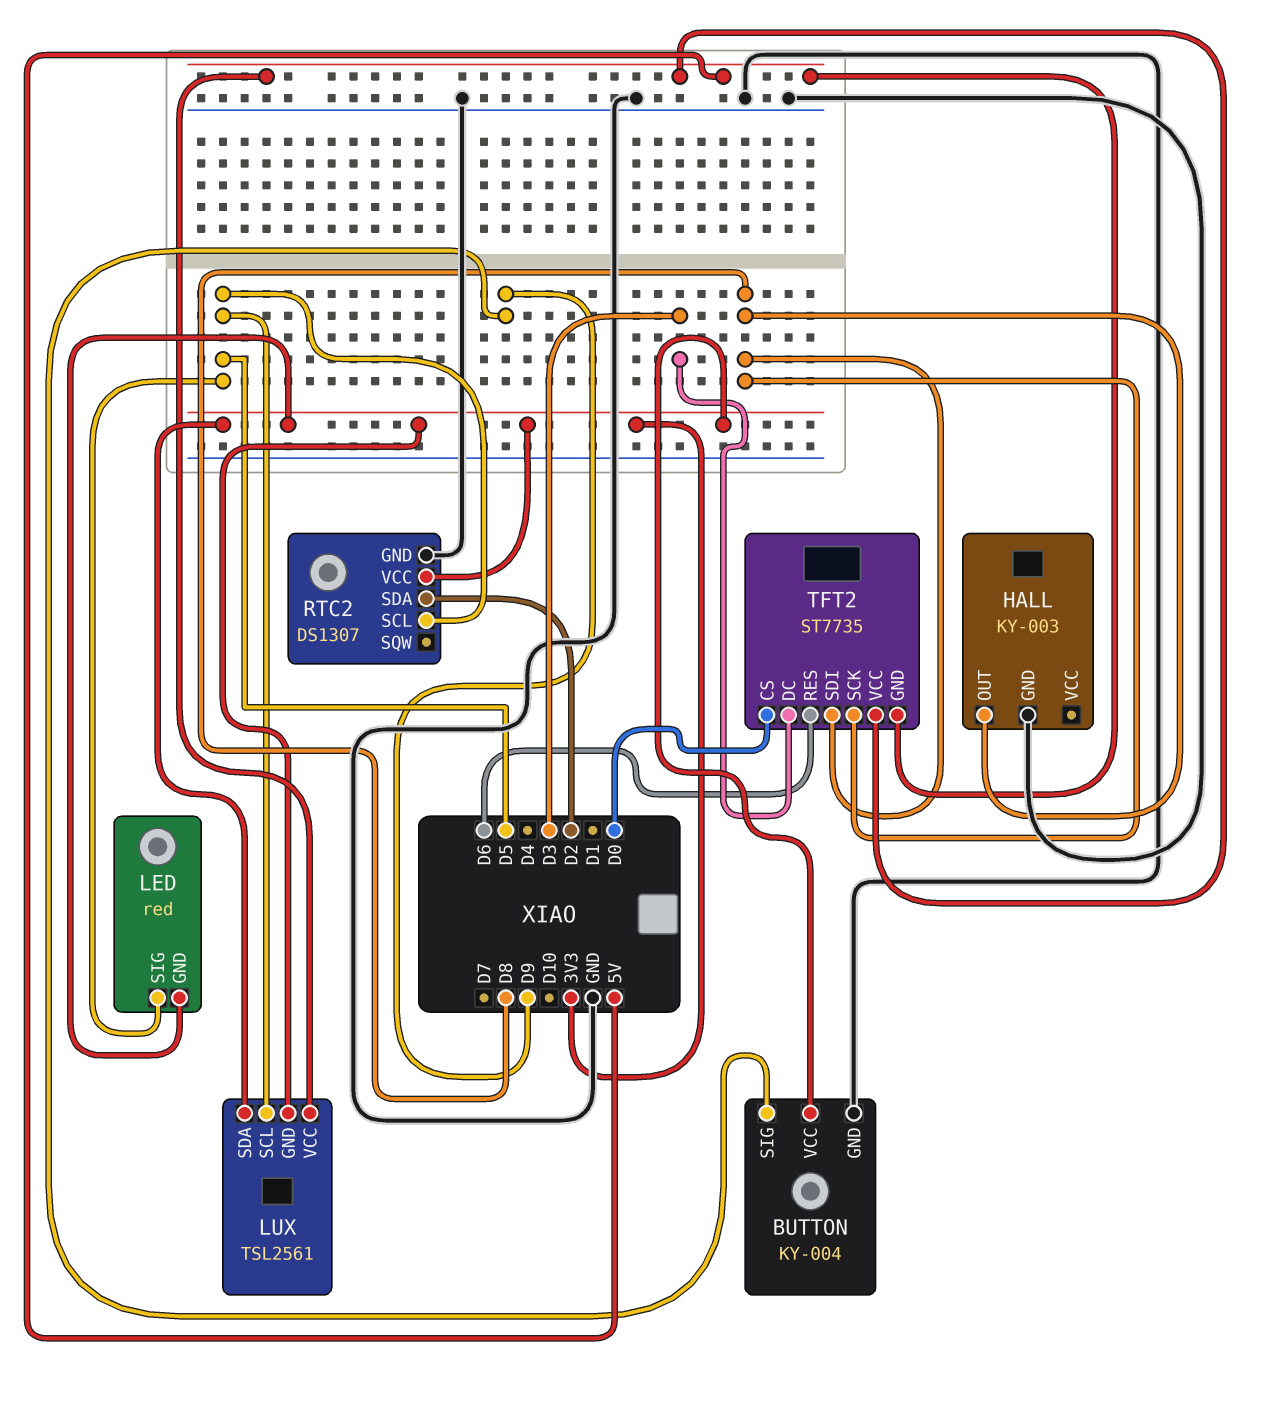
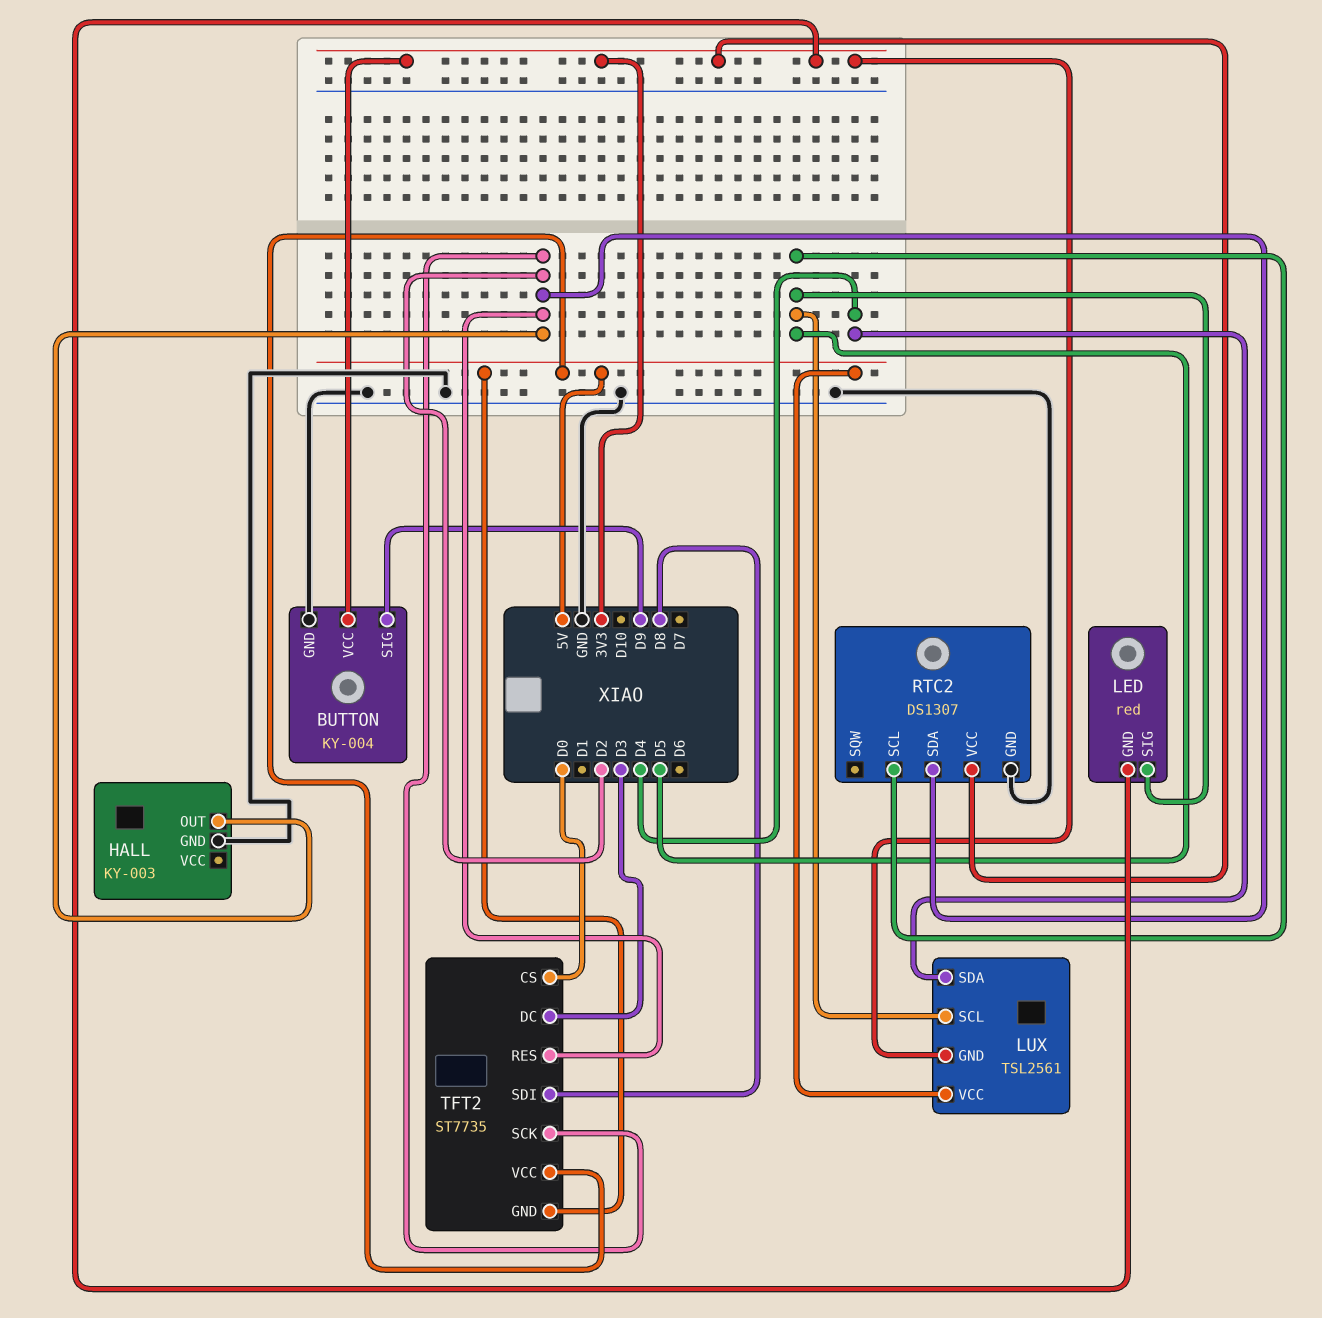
HALL pin OUT: D8 -> D2
LUX pin SDA: 3V3 -> D4
TFT2 pin RES: D6 -> D2
TFT2 pin SCK: D8 -> D2

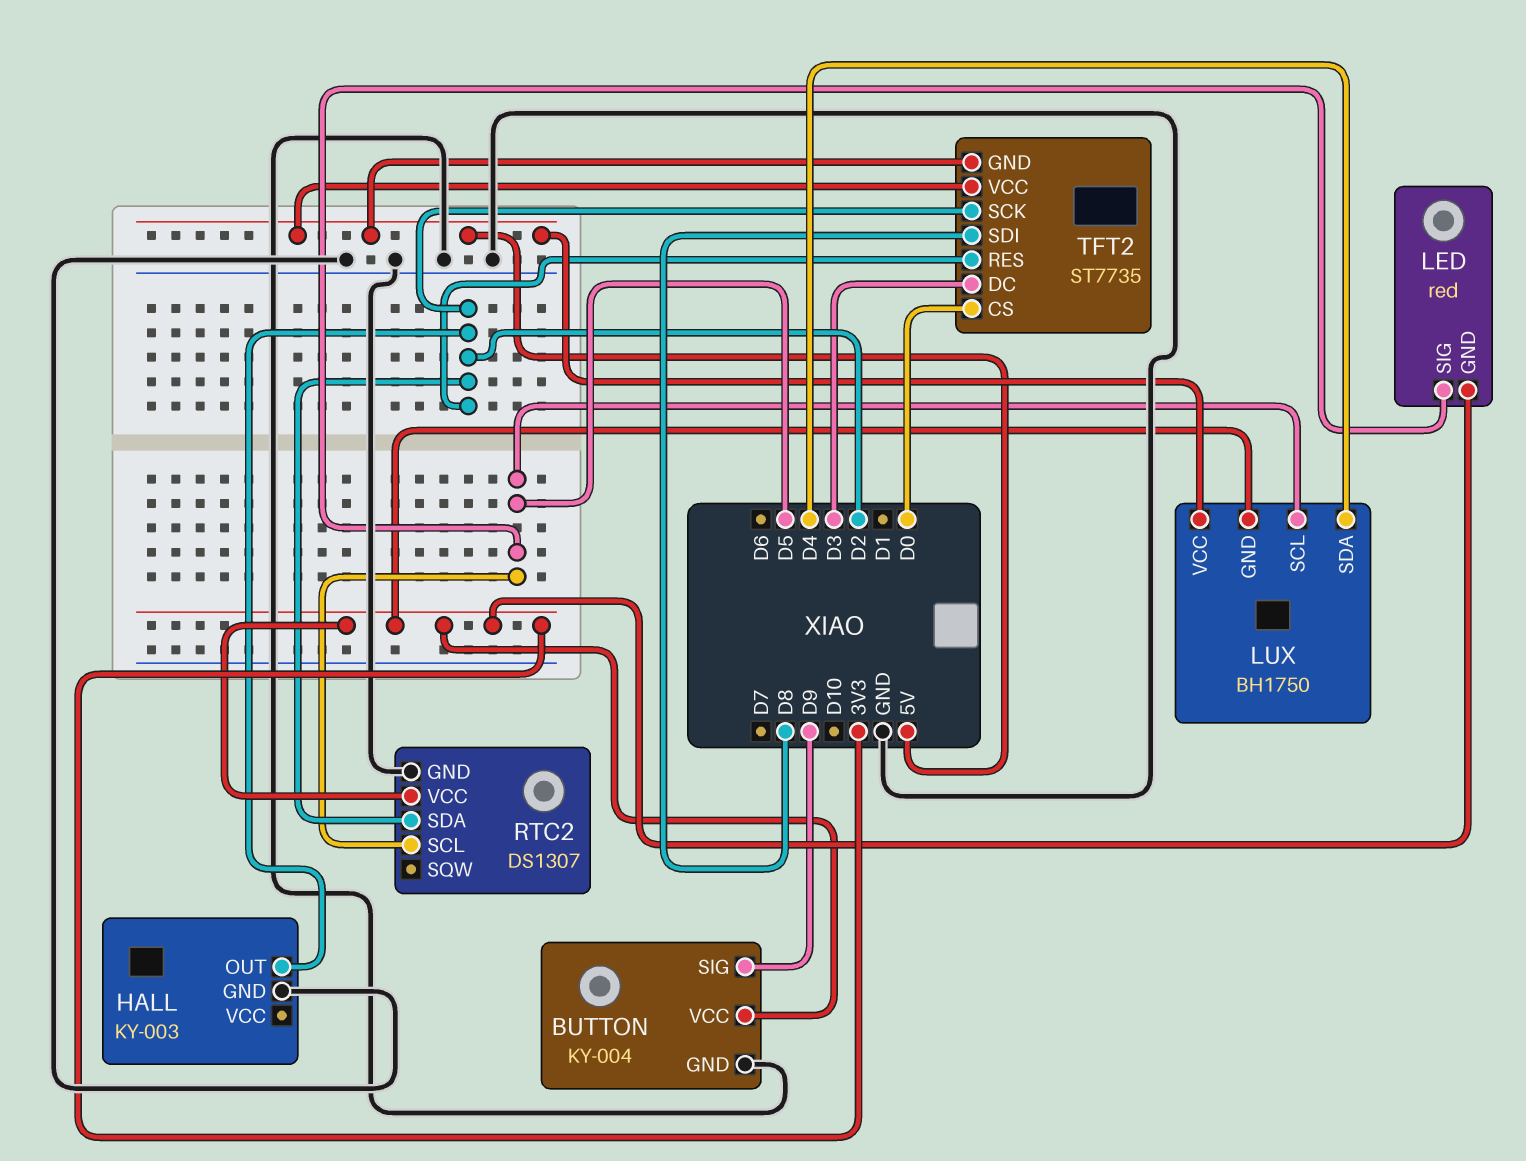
LUX: TSL2561 -> BH1750

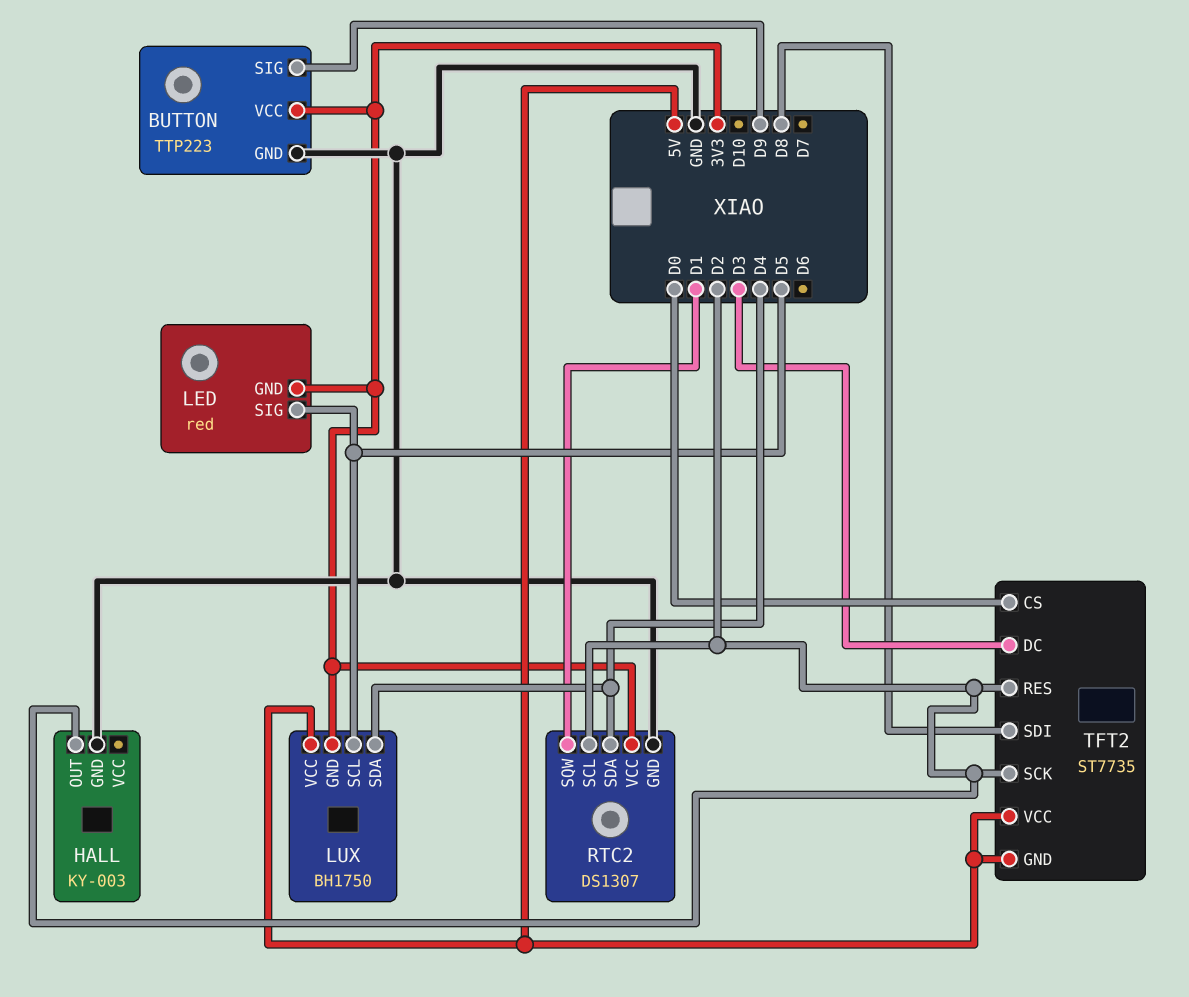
BUTTON: KY-004 -> TTP223
RTC2 pin SCL: D5 -> D2
RTC2 pin SDA: D2 -> D4
RTC2 pin SQW: none -> D1

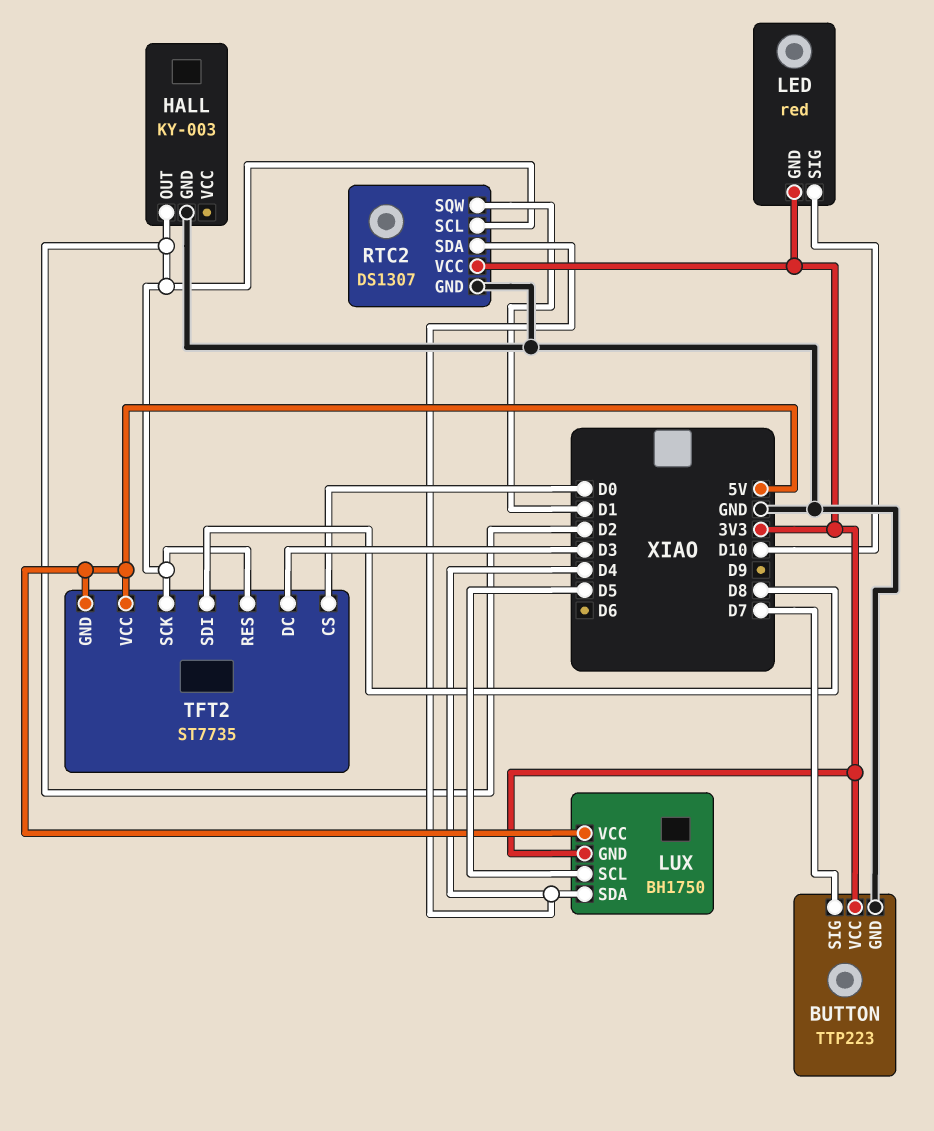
BUTTON pin SIG: D9 -> D7
LED pin SIG: D5 -> D10

